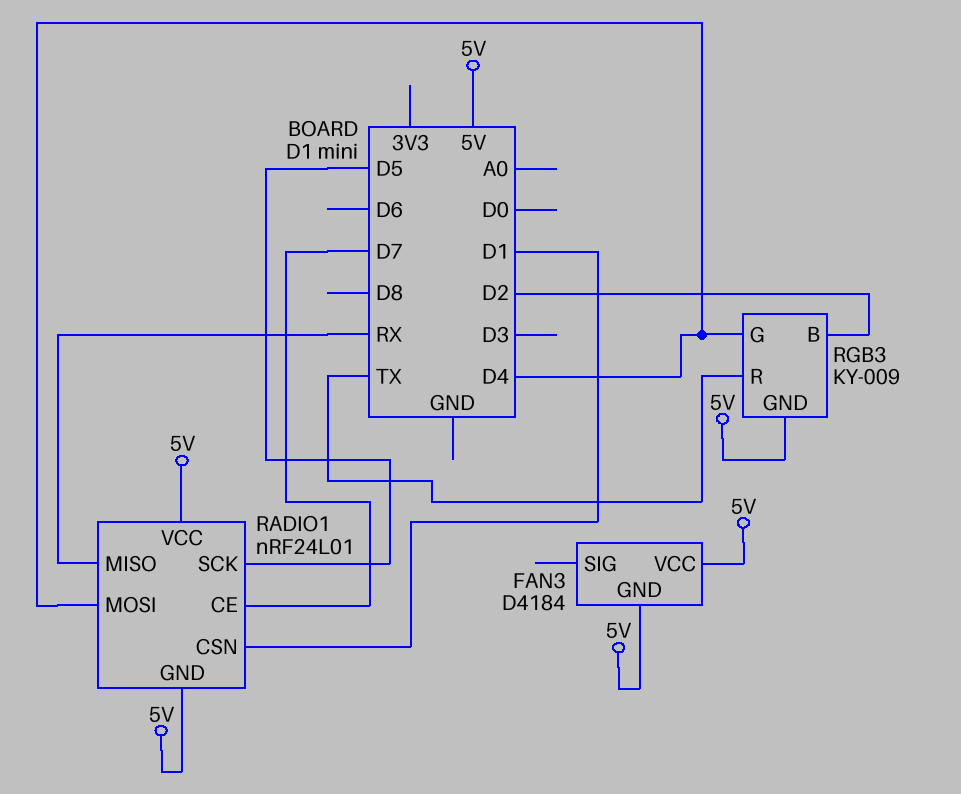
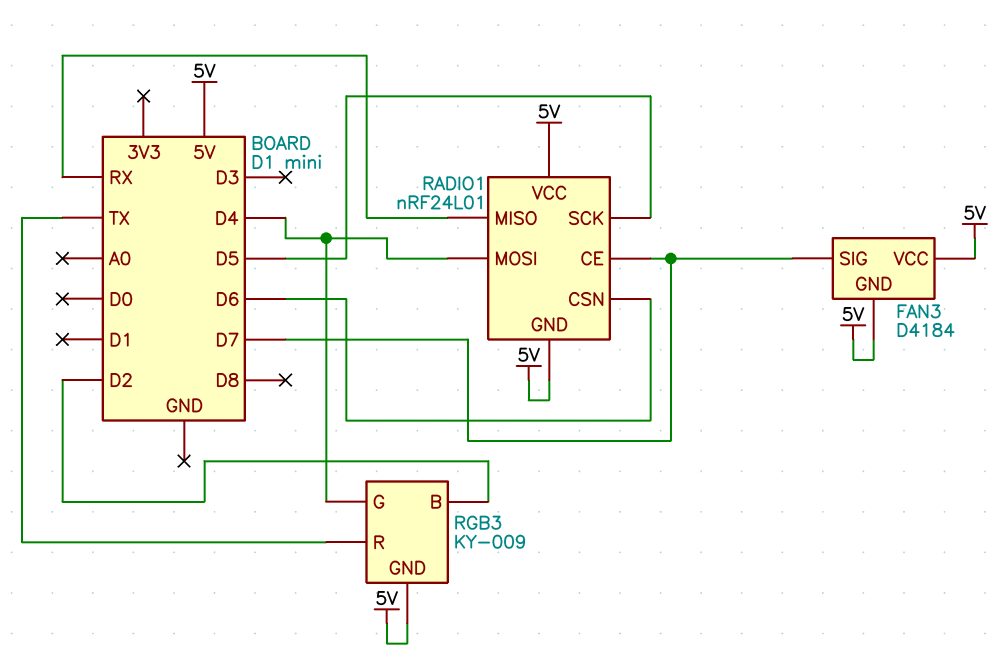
FAN3 pin SIG: none -> D7
RADIO1 pin CSN: D1 -> D6

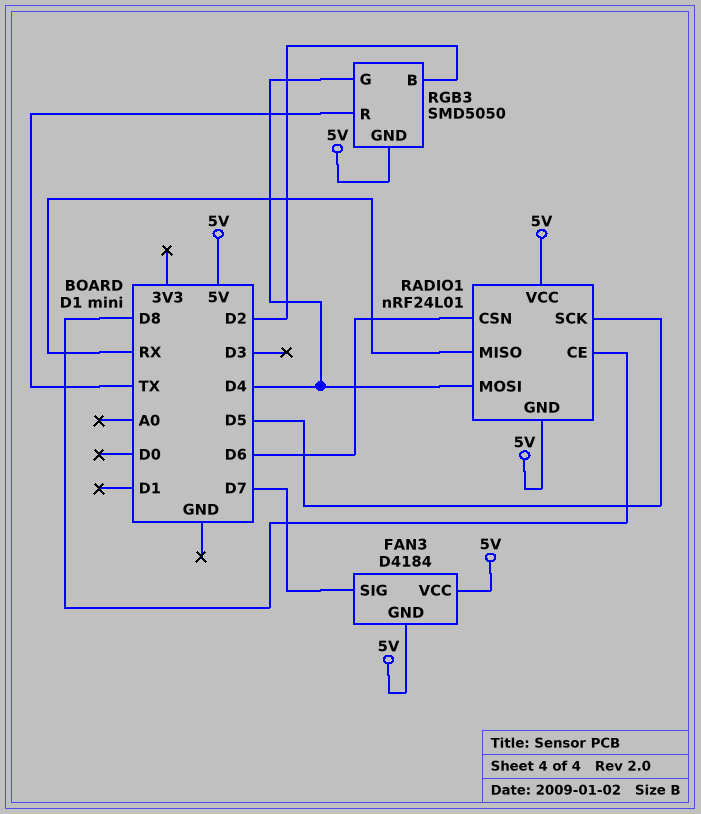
RADIO1 pin CE: D7 -> D8
RGB3: KY-009 -> SMD5050

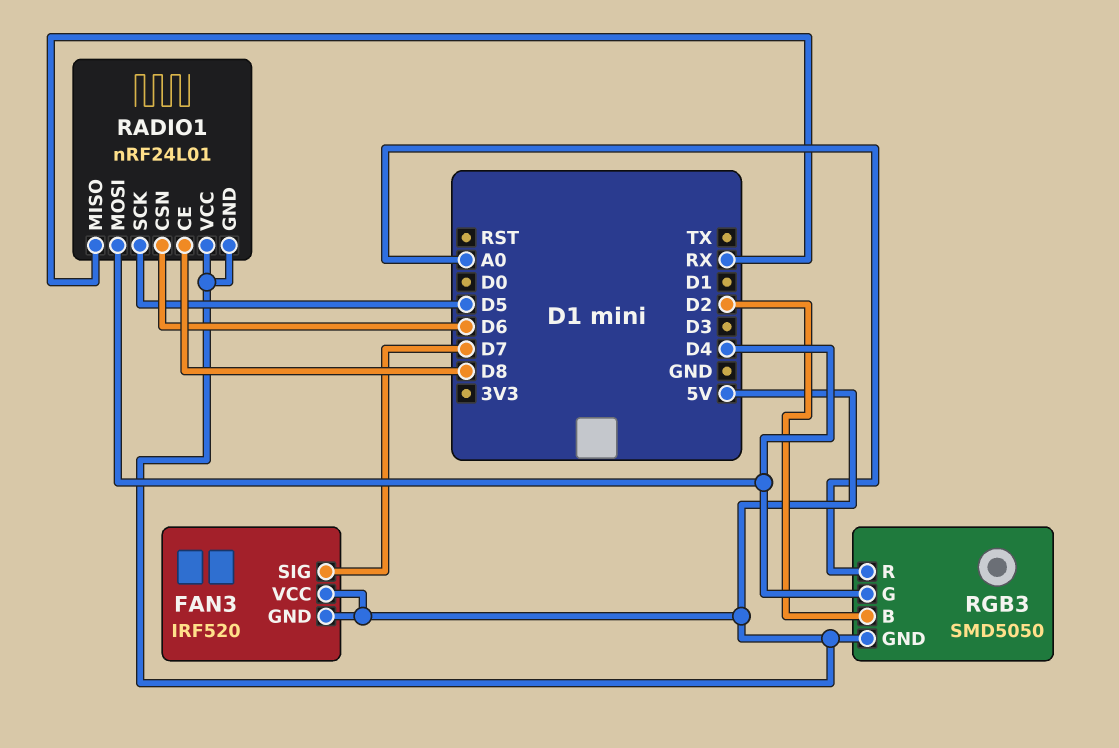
FAN3: D4184 -> IRF520
RGB3 pin R: TX -> A0

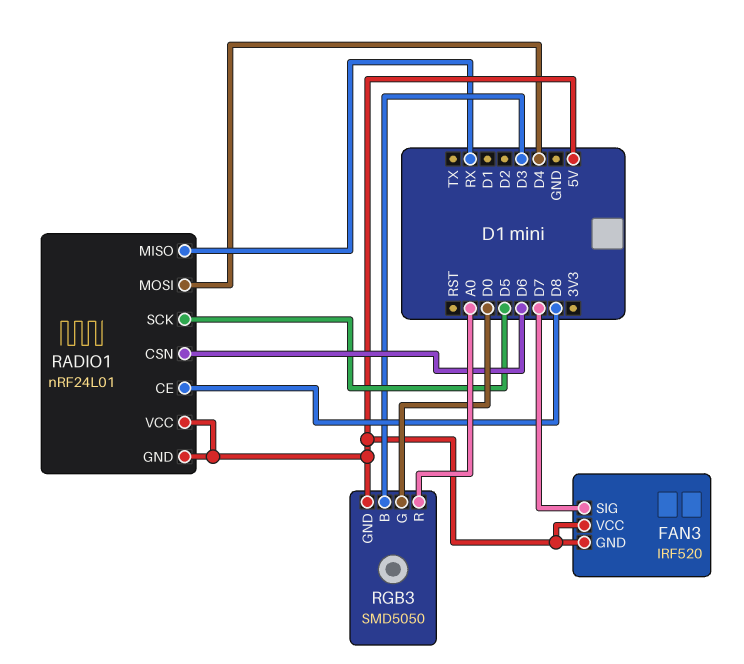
RGB3 pin B: D2 -> D3
RGB3 pin G: D4 -> D0

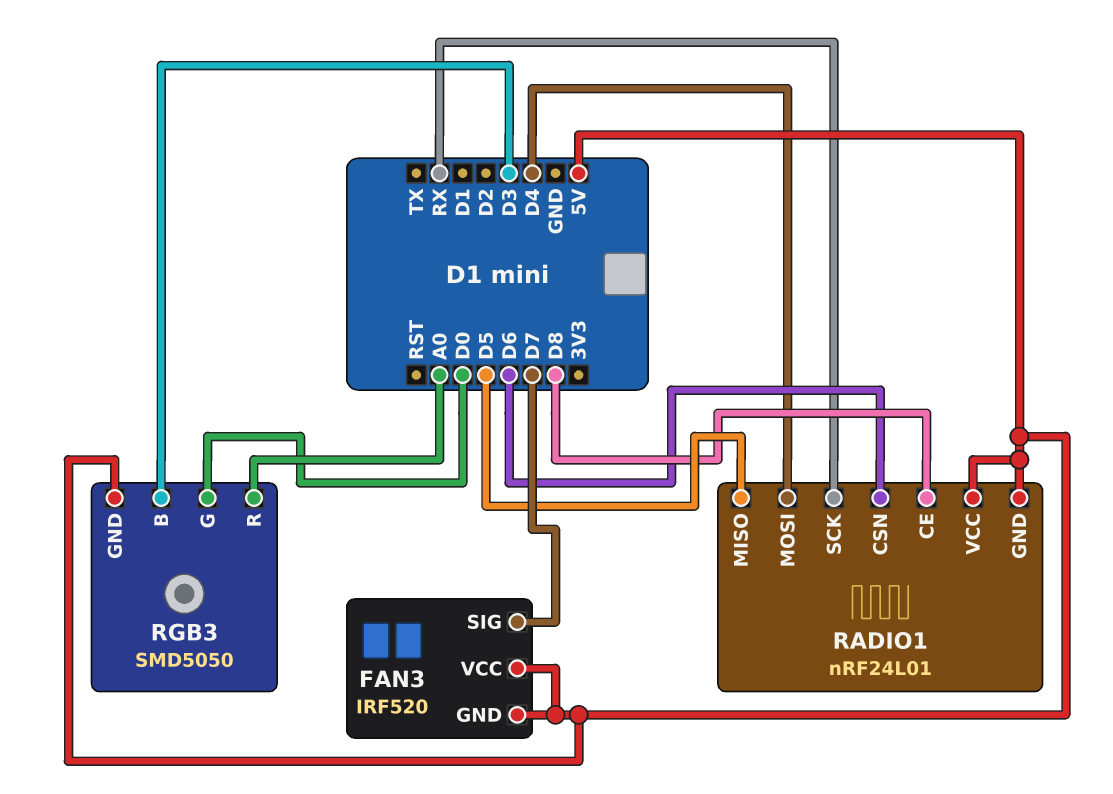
RADIO1 pin MISO: RX -> D5
RADIO1 pin SCK: D5 -> RX

